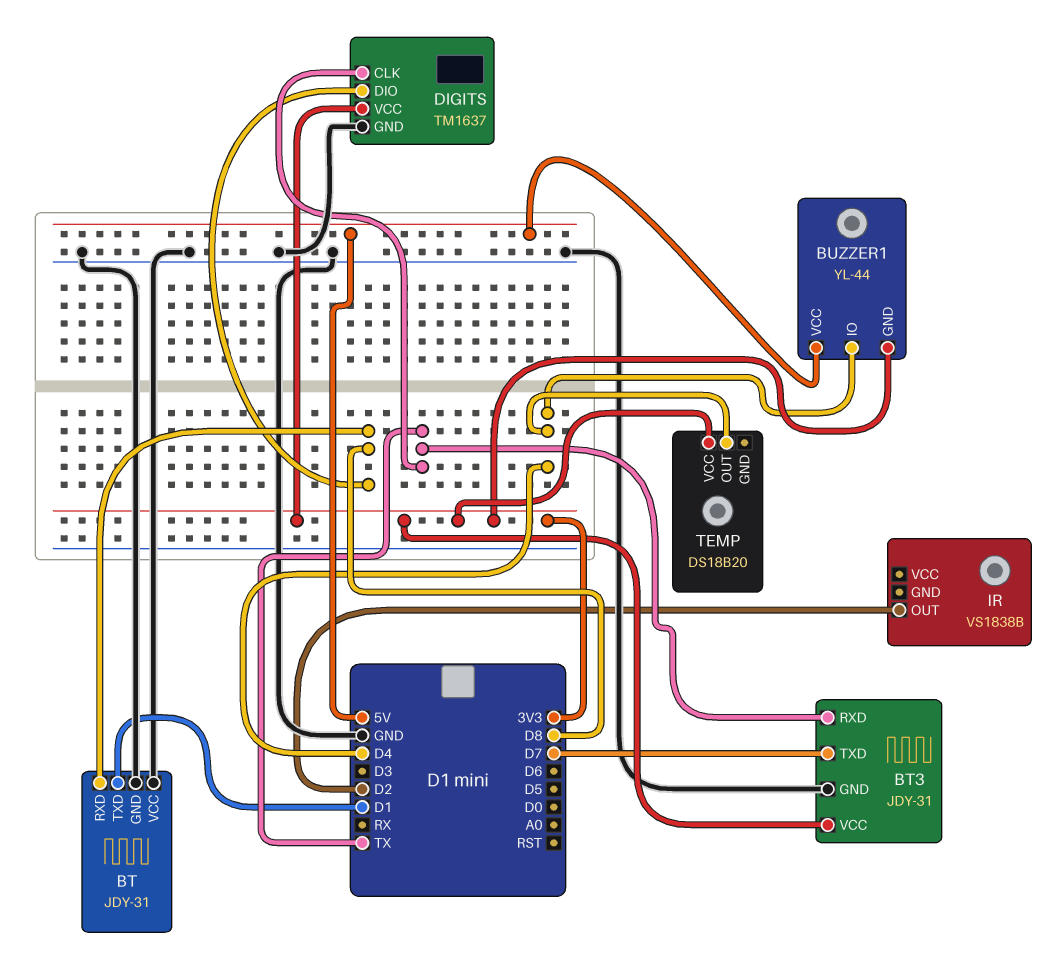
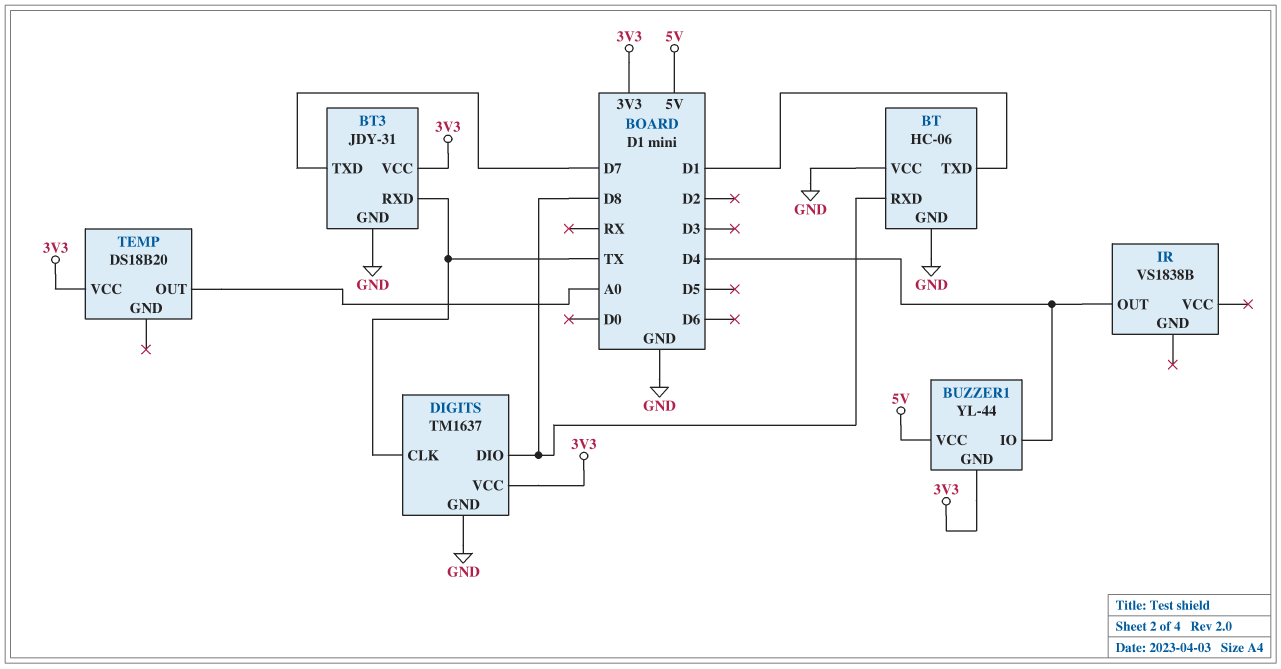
BT: JDY-31 -> HC-06
IR pin OUT: D2 -> D4
TEMP pin OUT: D4 -> A0

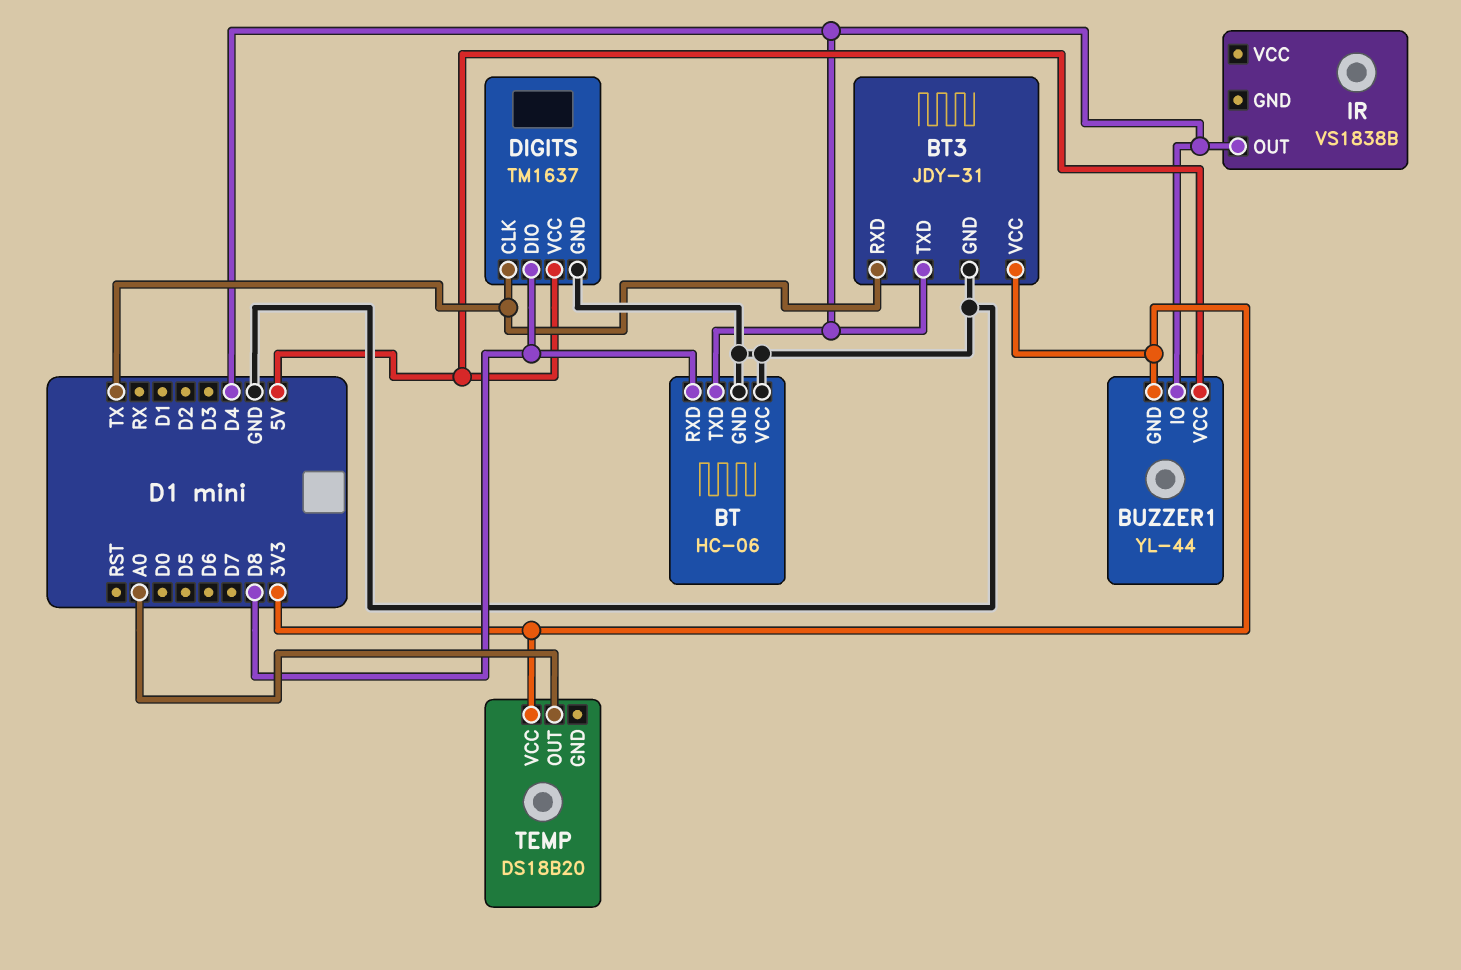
BT pin TXD: D1 -> D4
BT3 pin TXD: D7 -> D4
DIGITS pin VCC: 3V3 -> 5V

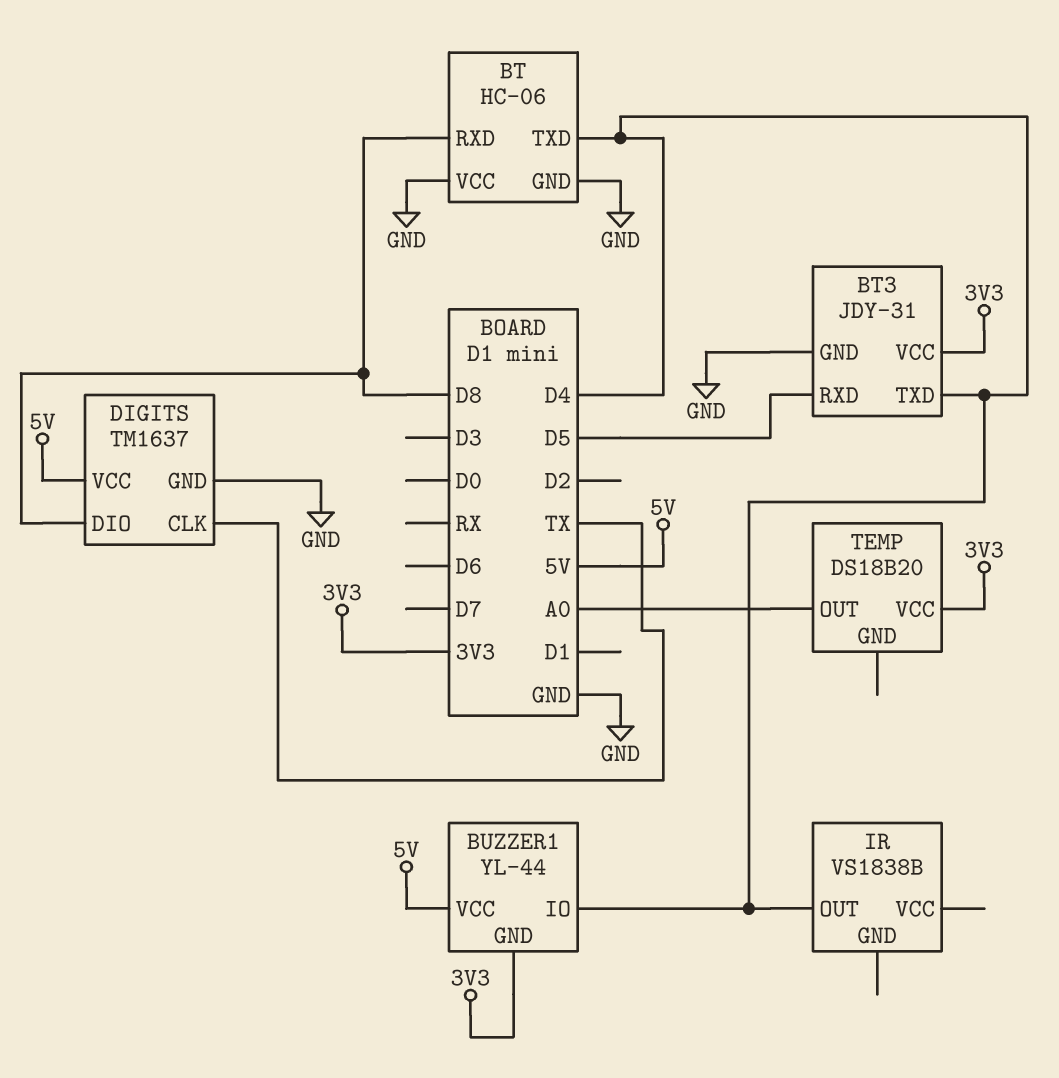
BT3 pin RXD: TX -> D5

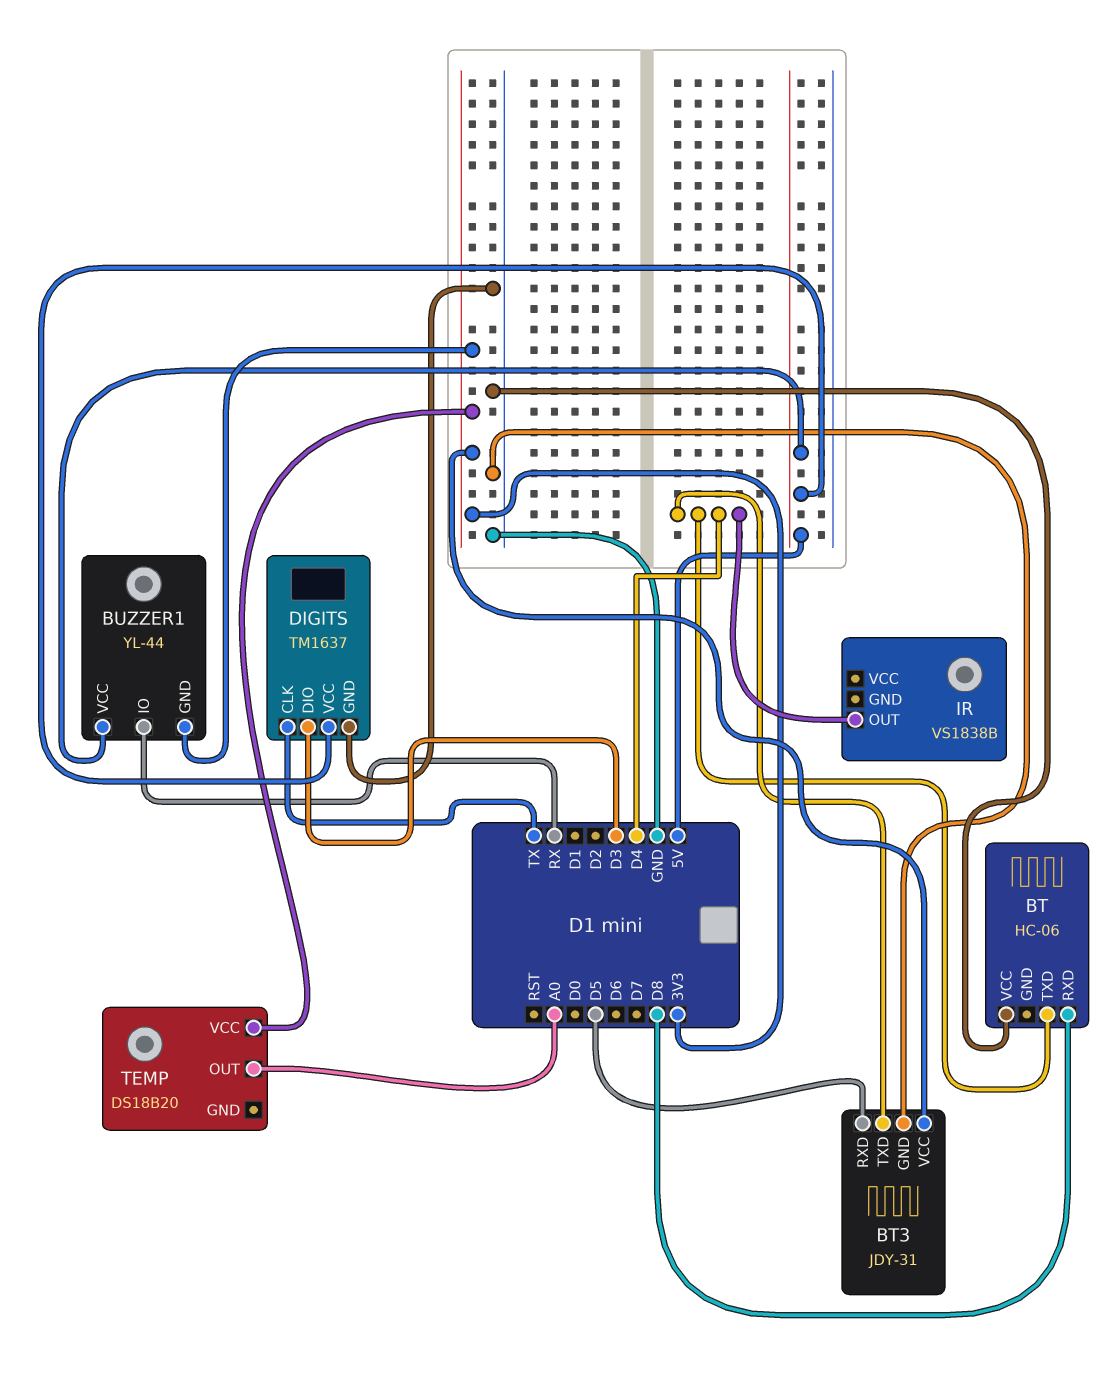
BT pin GND: GND -> none
BUZZER1 pin IO: D4 -> RX
DIGITS pin DIO: D8 -> D3

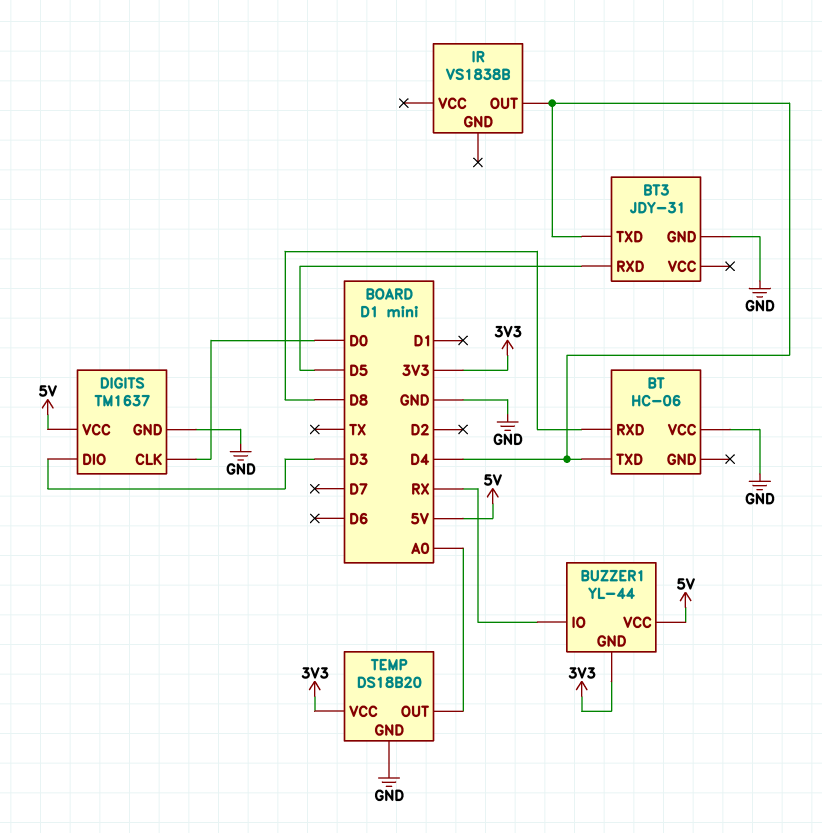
BT3 pin VCC: 3V3 -> none
DIGITS pin CLK: TX -> D0
TEMP pin GND: none -> GND

